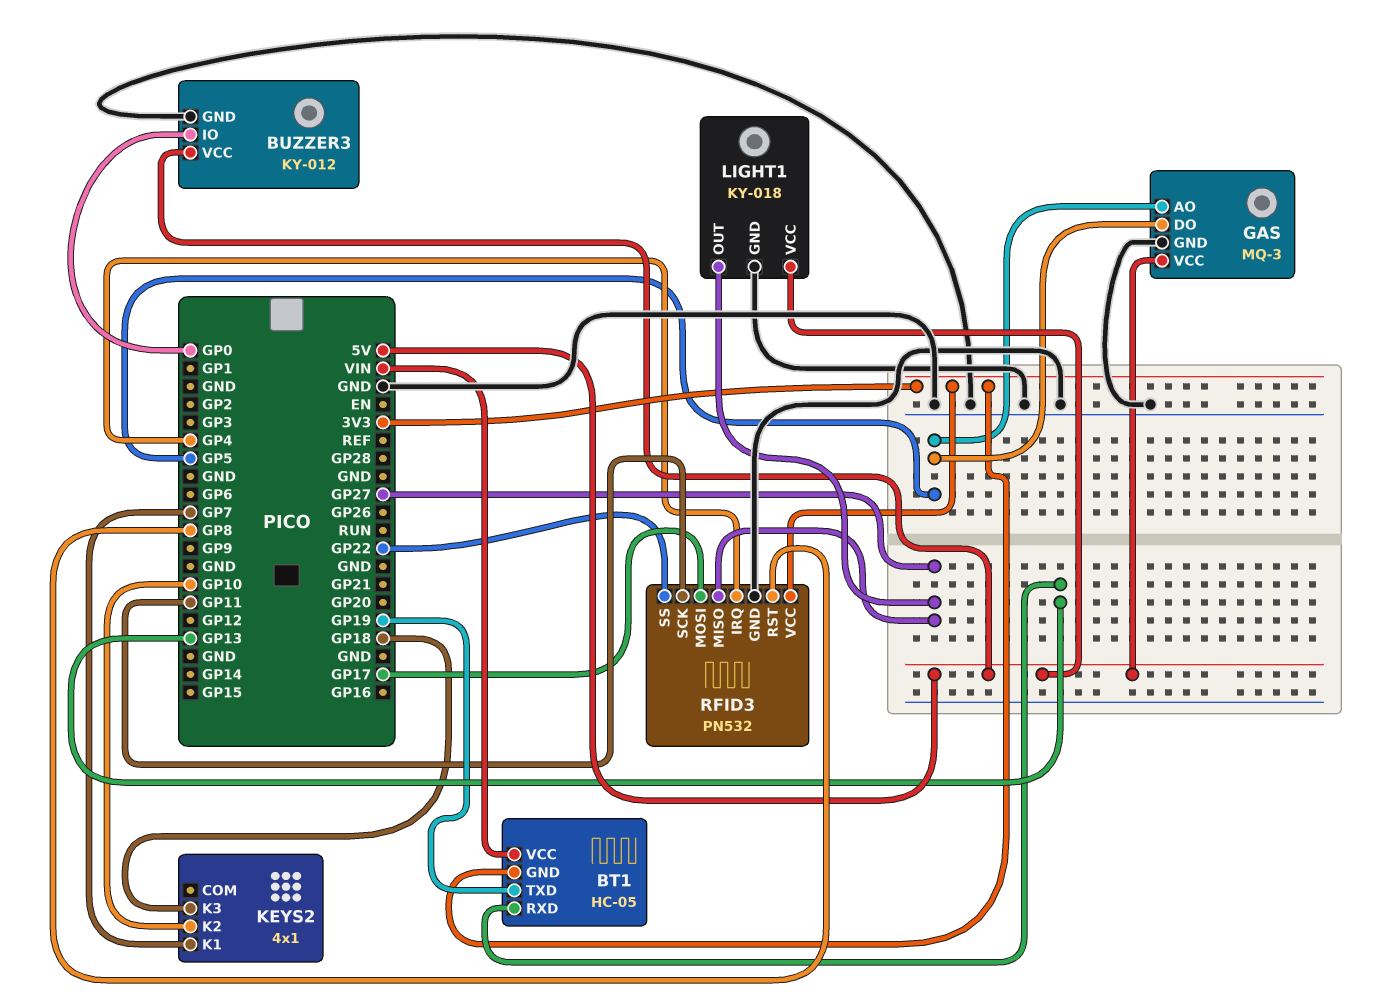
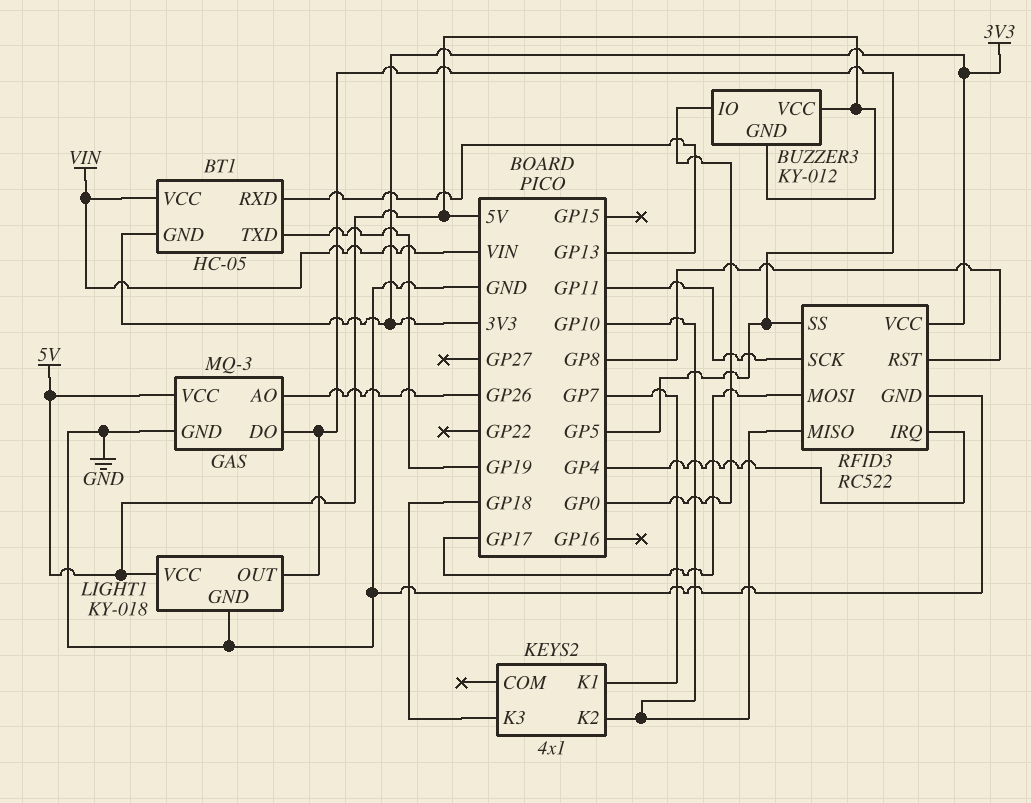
BUZZER3 pin GND: GND -> 5V
GAS pin AO: GP5 -> GP26
LIGHT1 pin OUT: GP27 -> GP5
RFID3: PN532 -> RC522
RFID3 pin MISO: GP27 -> GP10
RFID3 pin SS: GP22 -> GP5

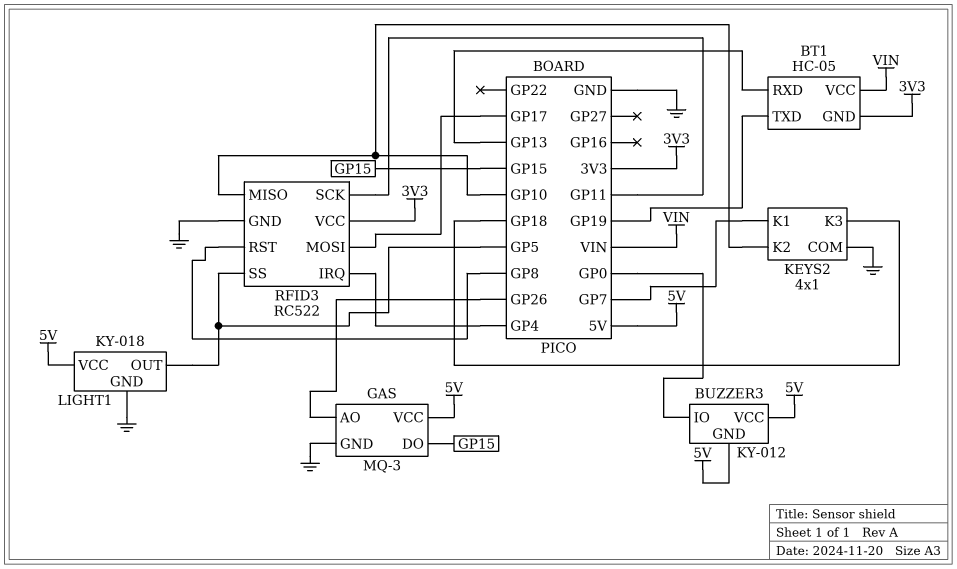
GAS pin DO: GP5 -> GP15
KEYS2 pin COM: none -> GND

